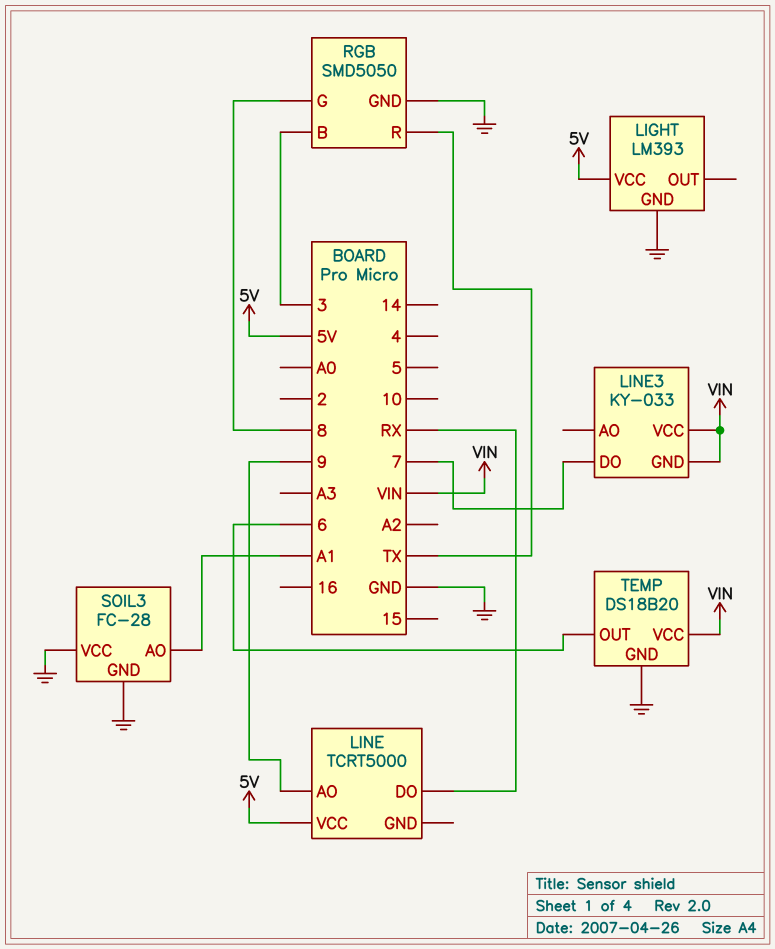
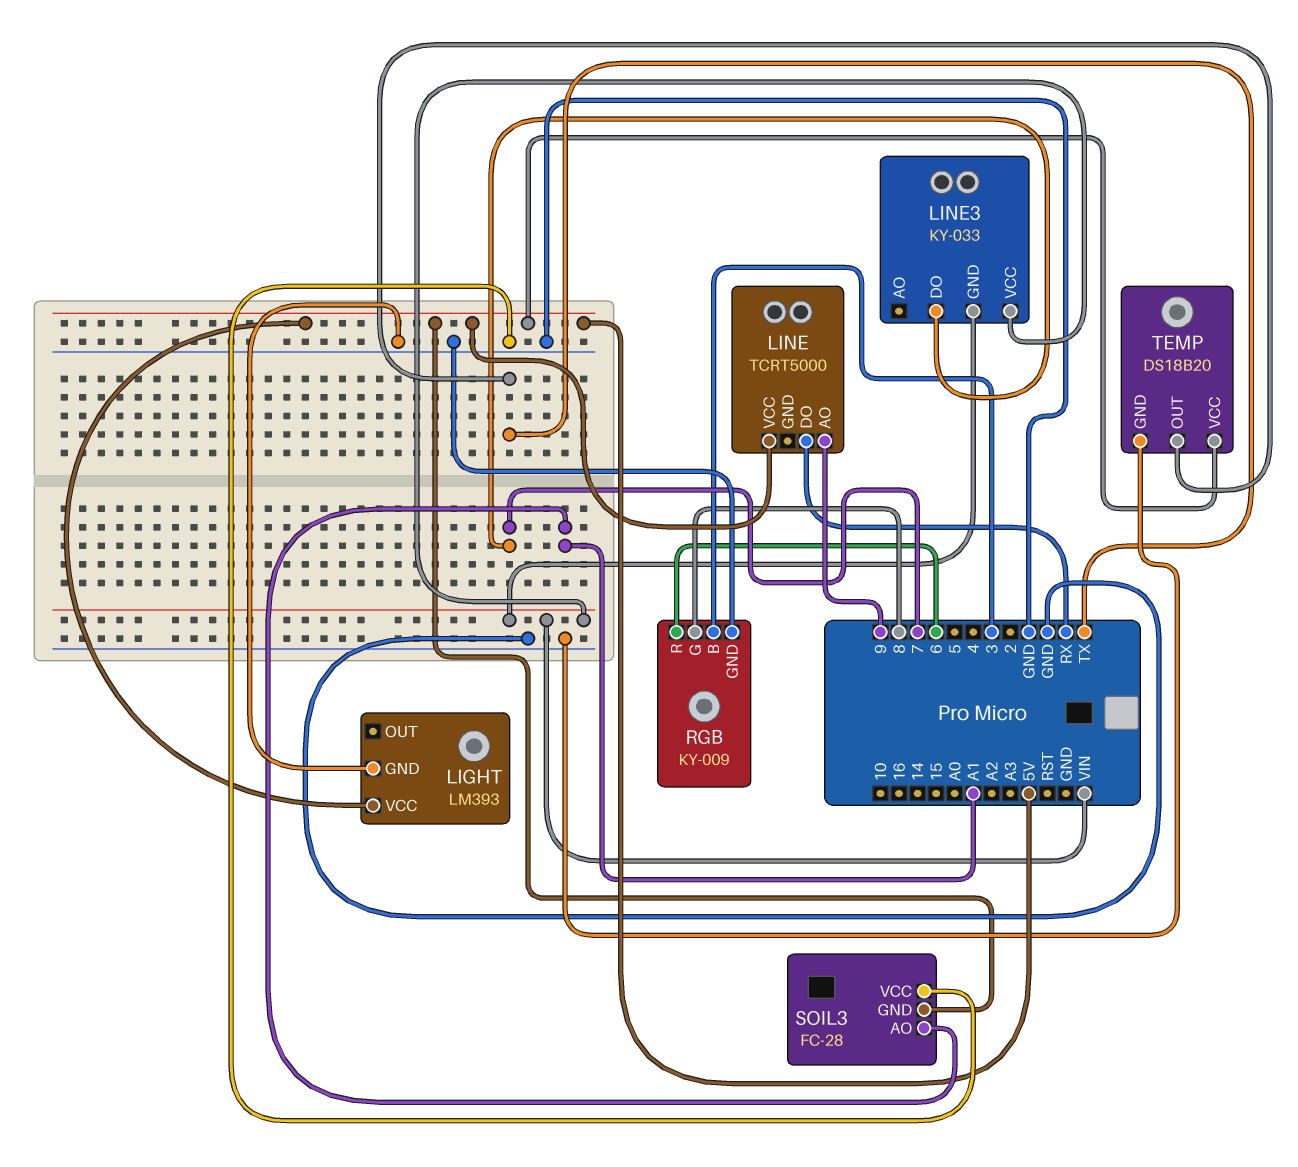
RGB: SMD5050 -> KY-009
RGB pin R: TX -> 6
SOIL3 pin GND: GND -> 5V
TEMP pin OUT: 6 -> TX
TEMP pin VCC: VIN -> 5V

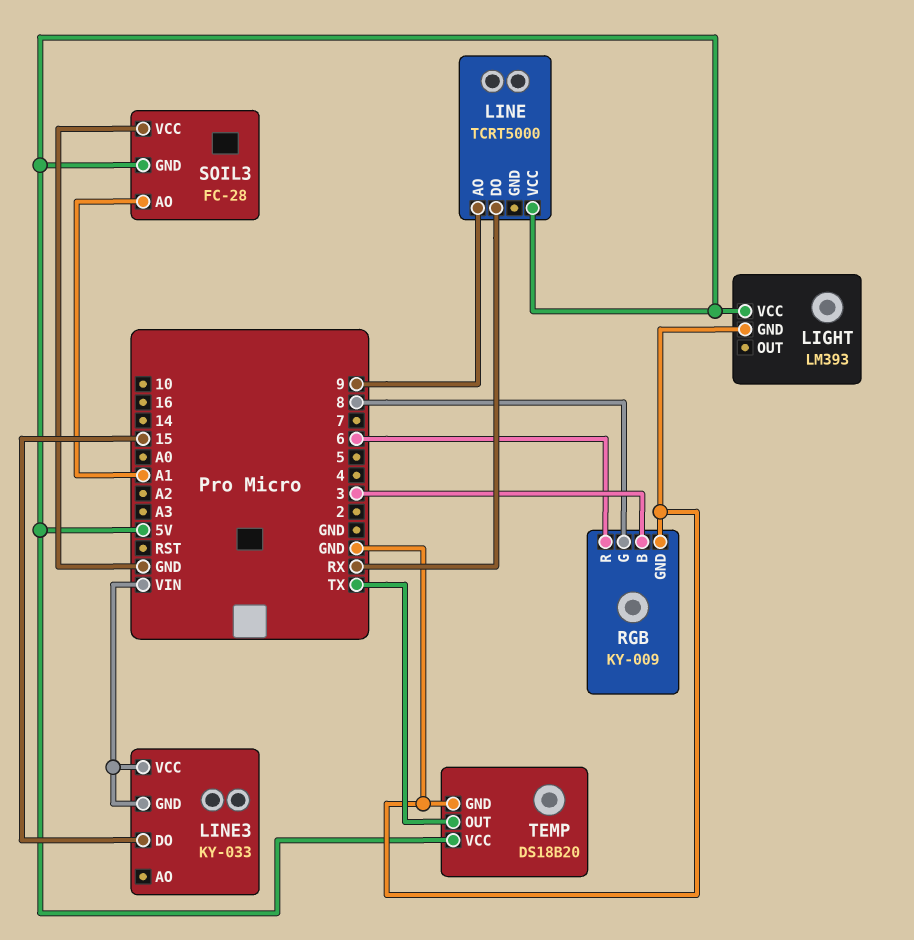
LINE3 pin DO: 7 -> 15

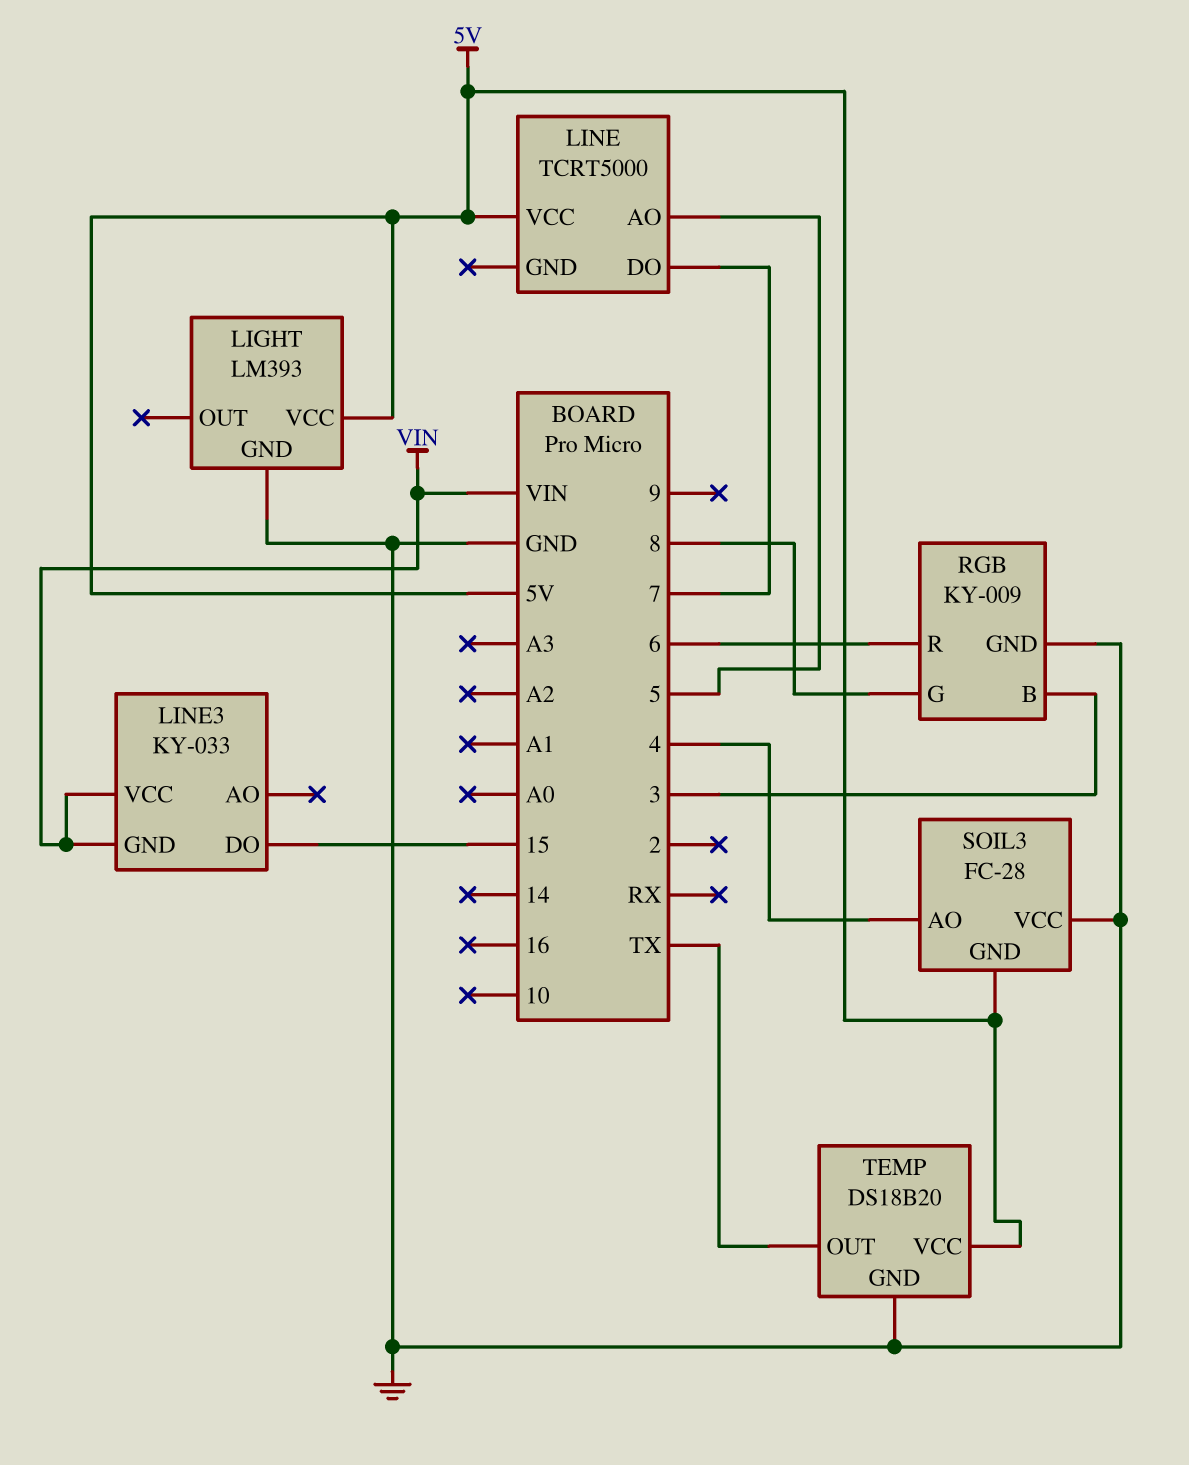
LINE pin AO: 9 -> 5
LINE pin DO: RX -> 7
SOIL3 pin AO: A1 -> 4

